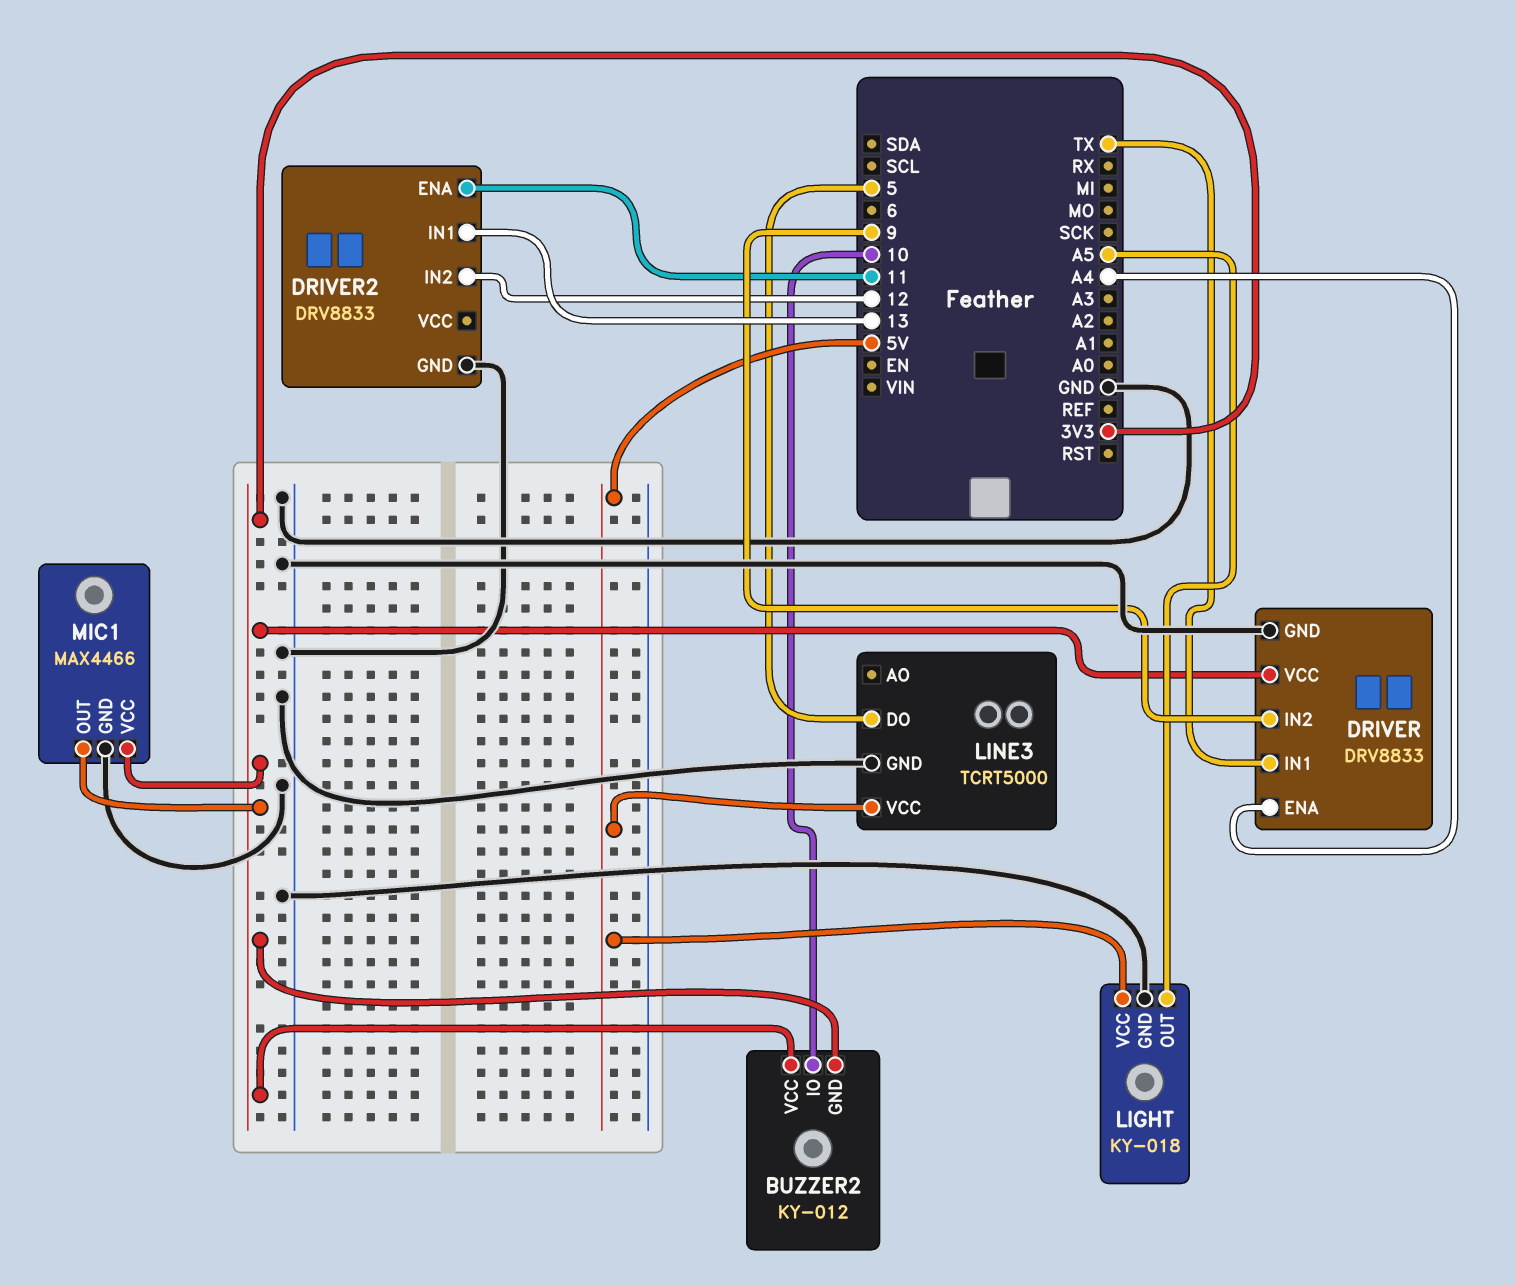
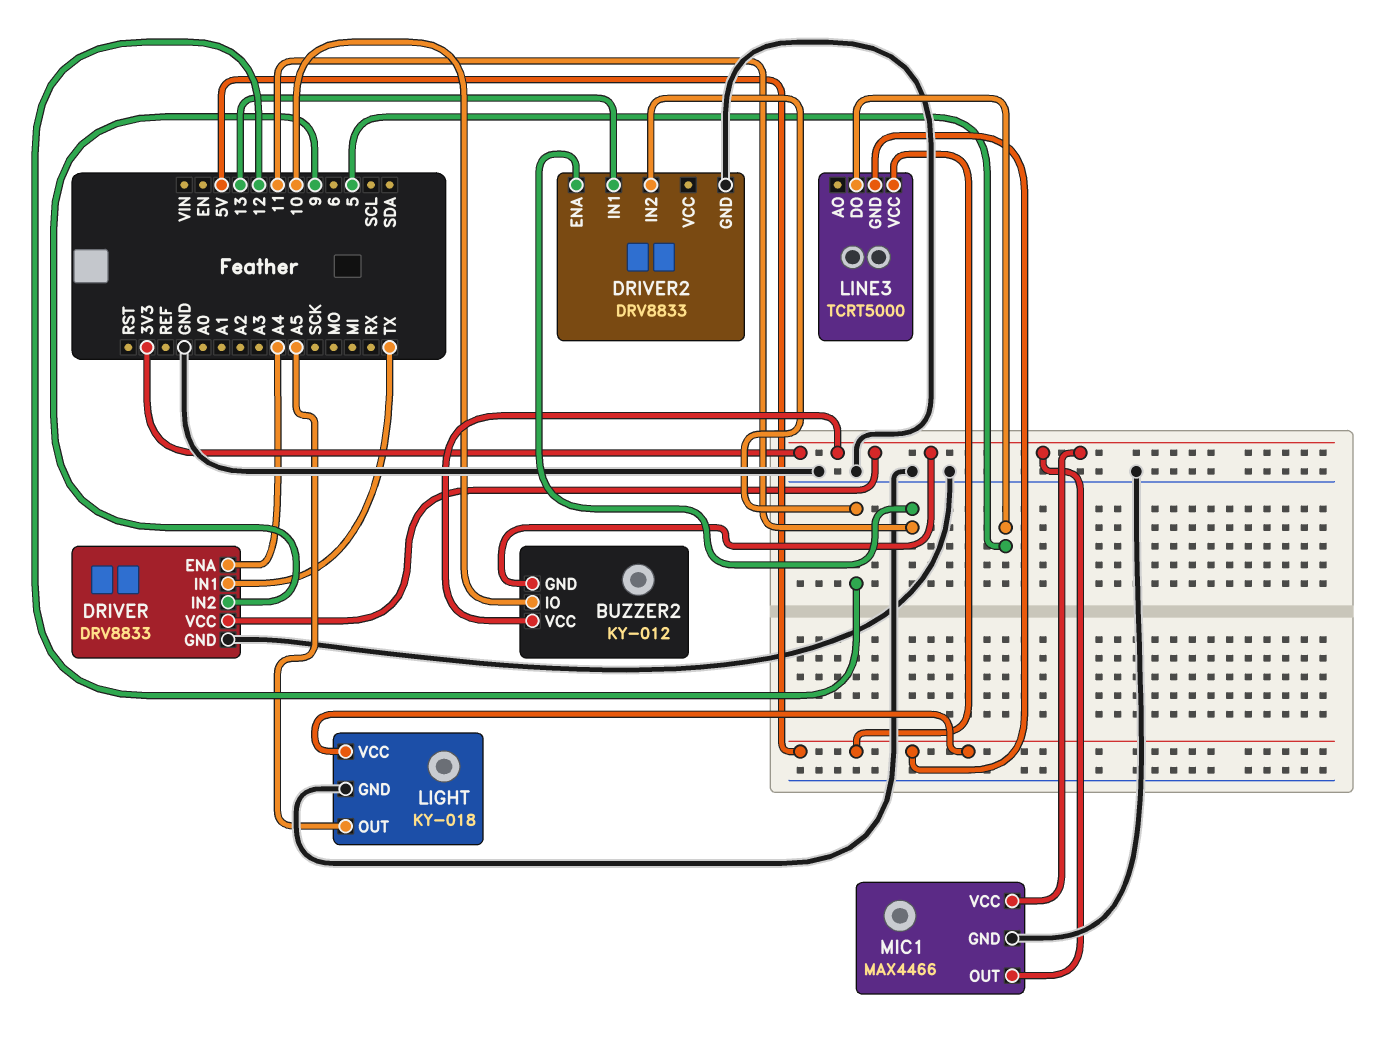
LINE3 pin GND: GND -> 5V

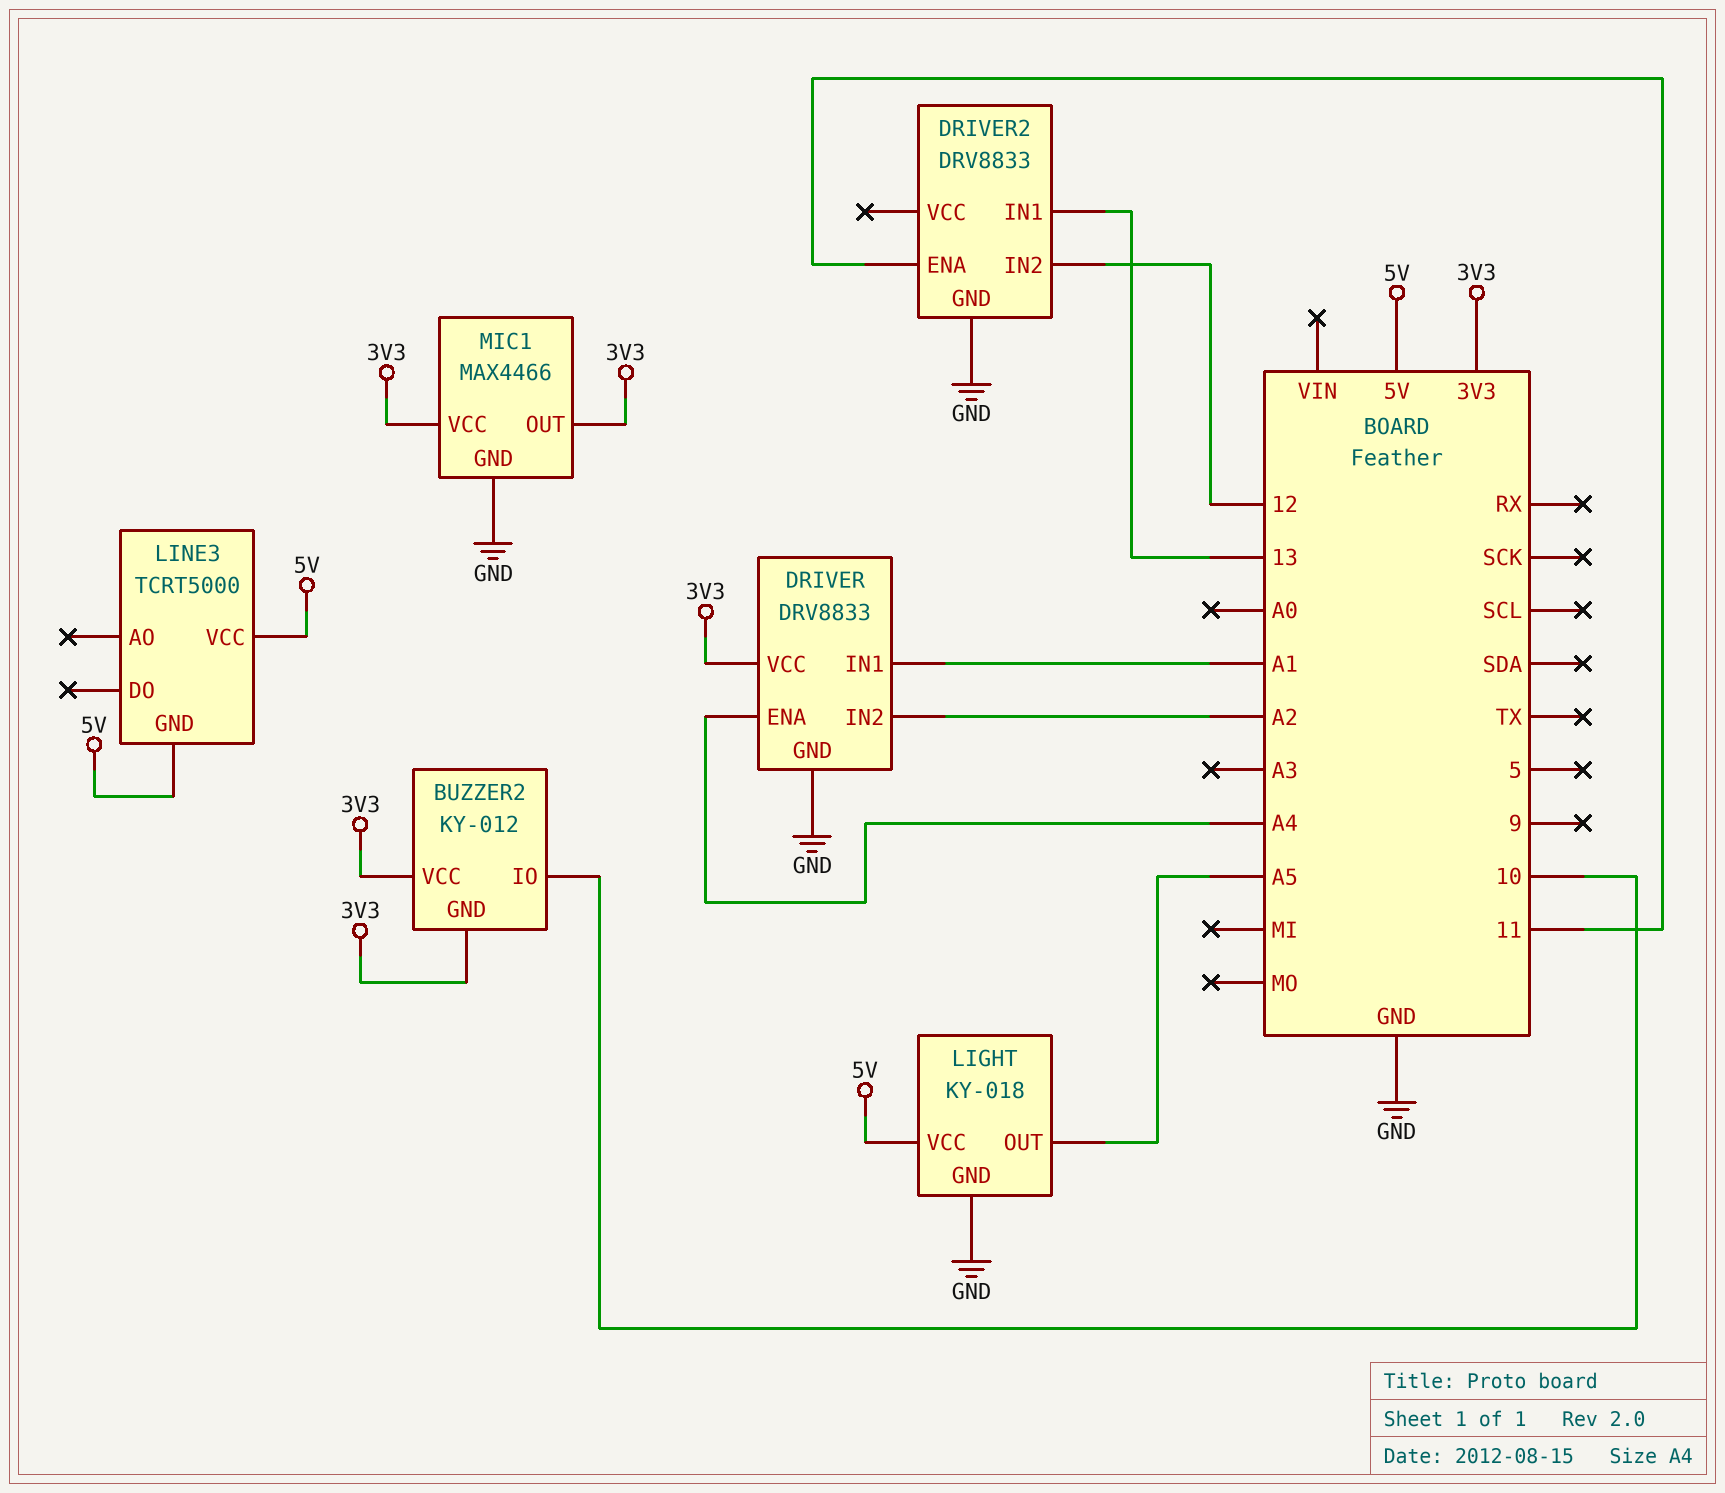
DRIVER pin IN1: TX -> A1
DRIVER pin IN2: 9 -> A2
LINE3 pin DO: 5 -> none

